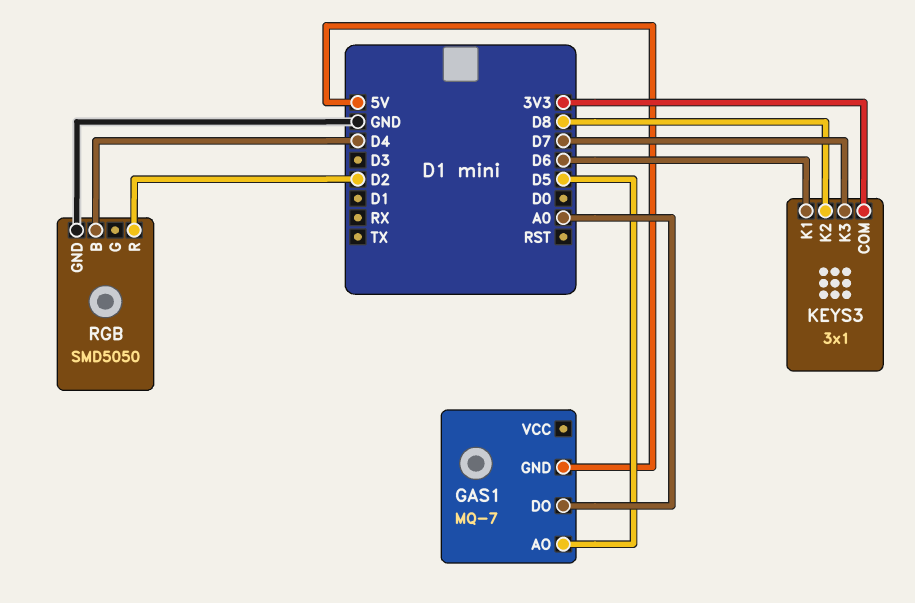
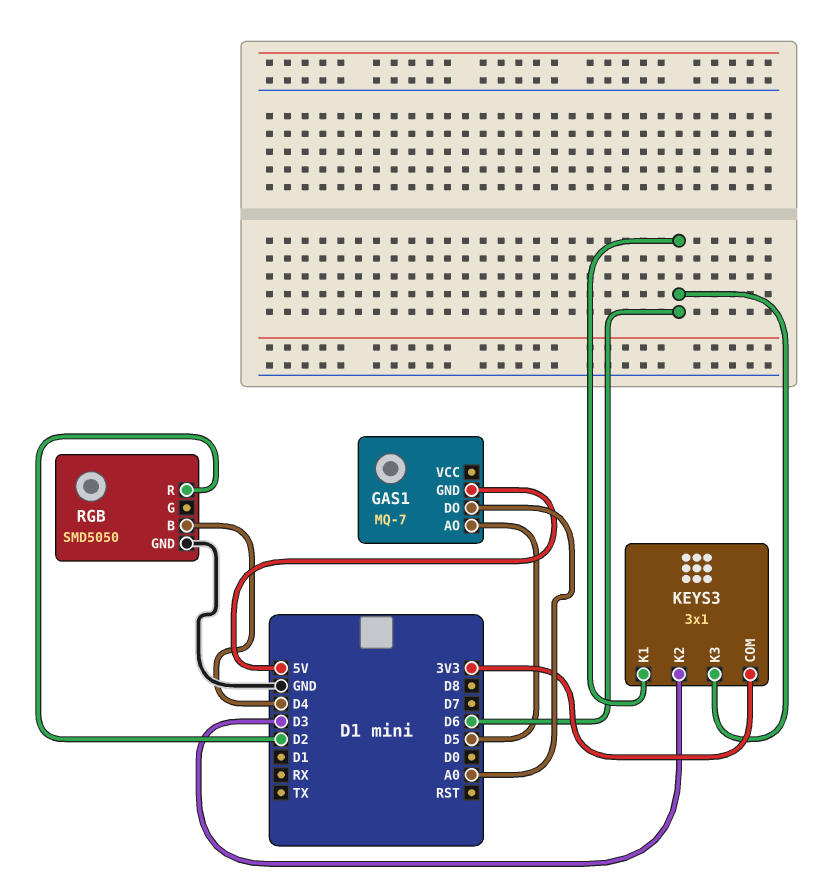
KEYS3 pin K2: D8 -> D3
KEYS3 pin K3: D7 -> D6

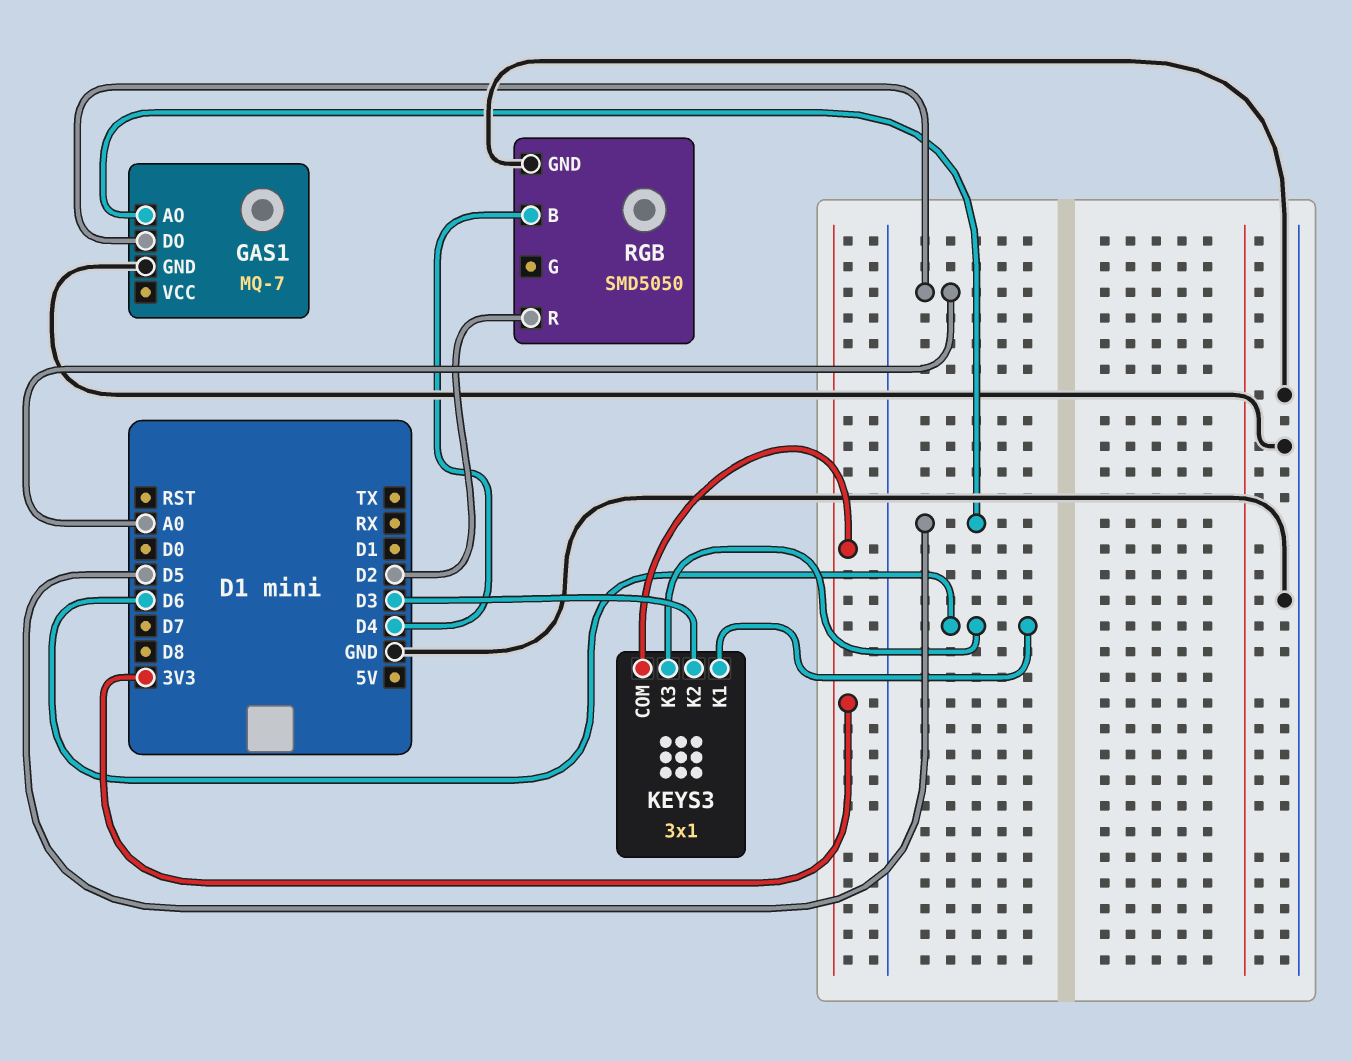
GAS1 pin GND: 5V -> GND

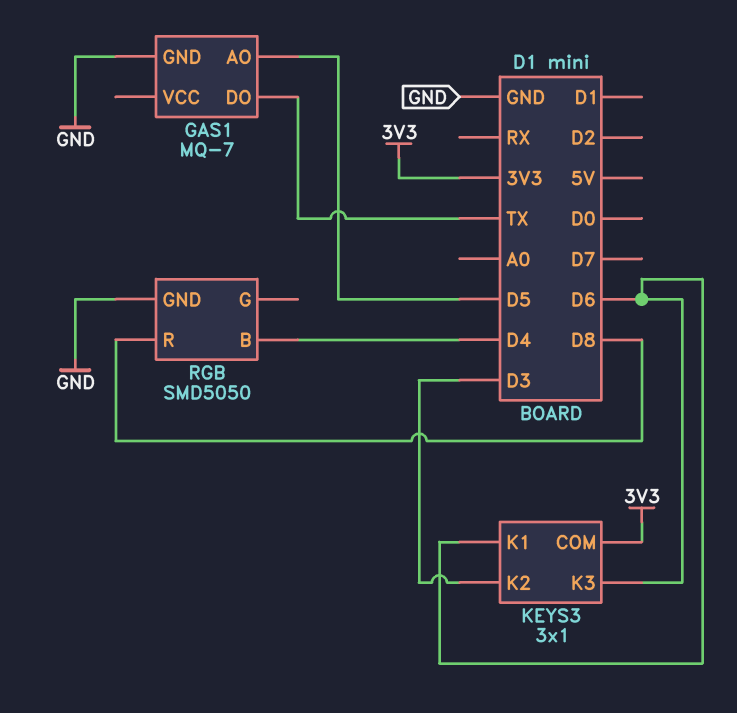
GAS1 pin DO: A0 -> TX
RGB pin R: D2 -> D8

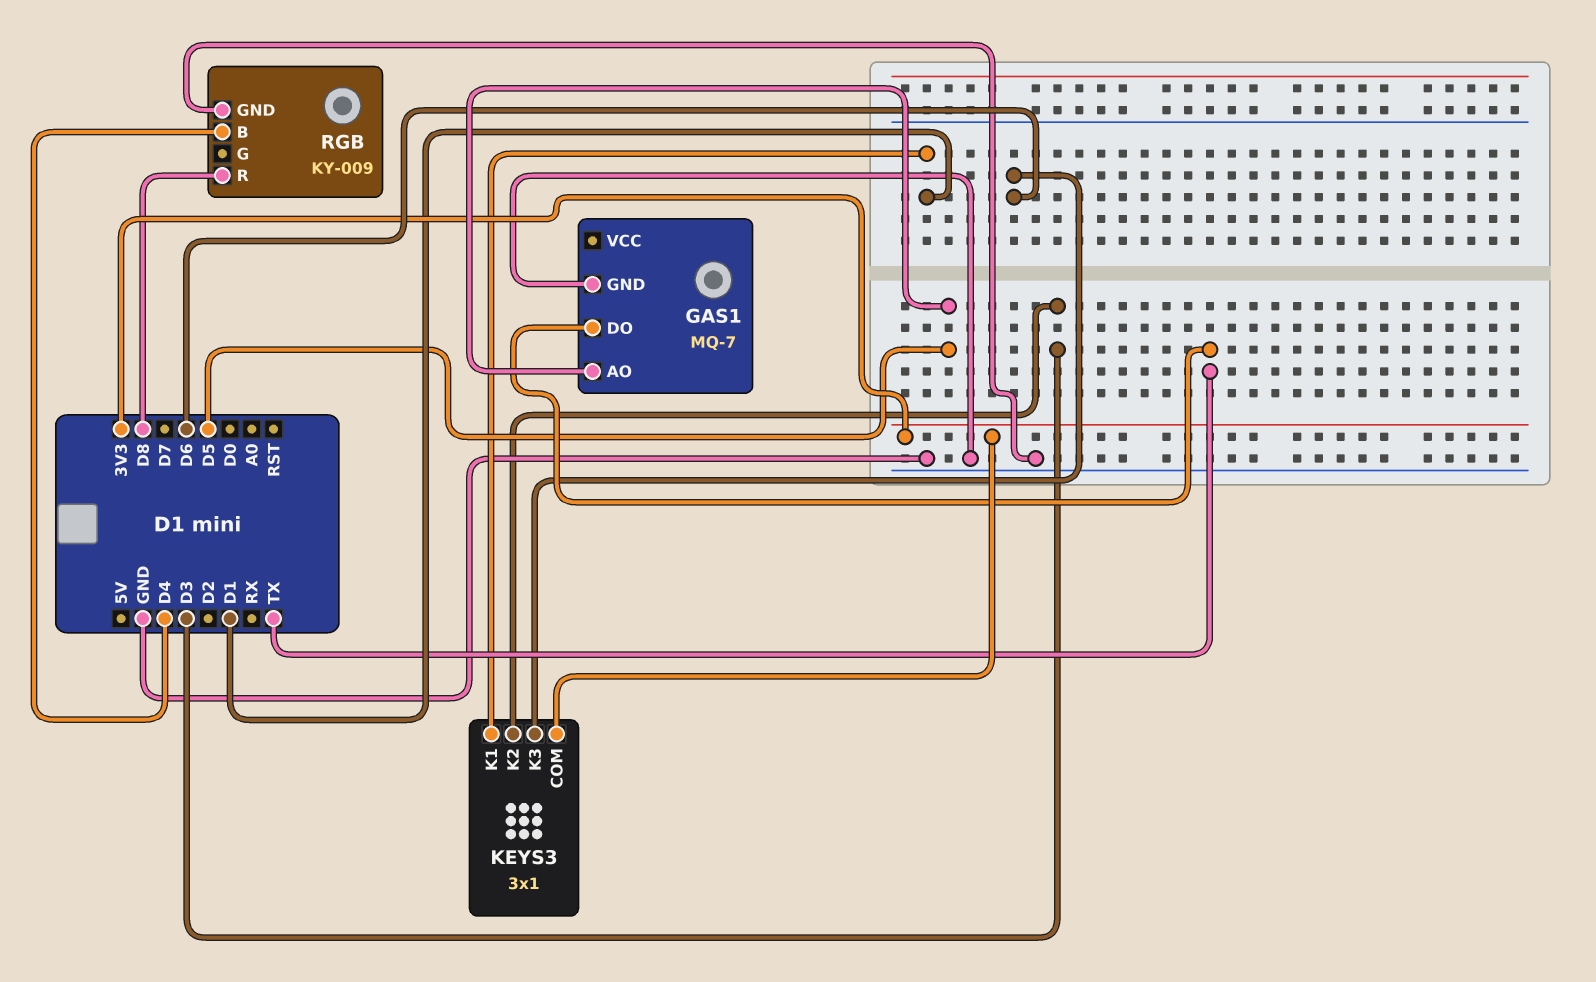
KEYS3 pin K1: D6 -> D1
RGB: SMD5050 -> KY-009

